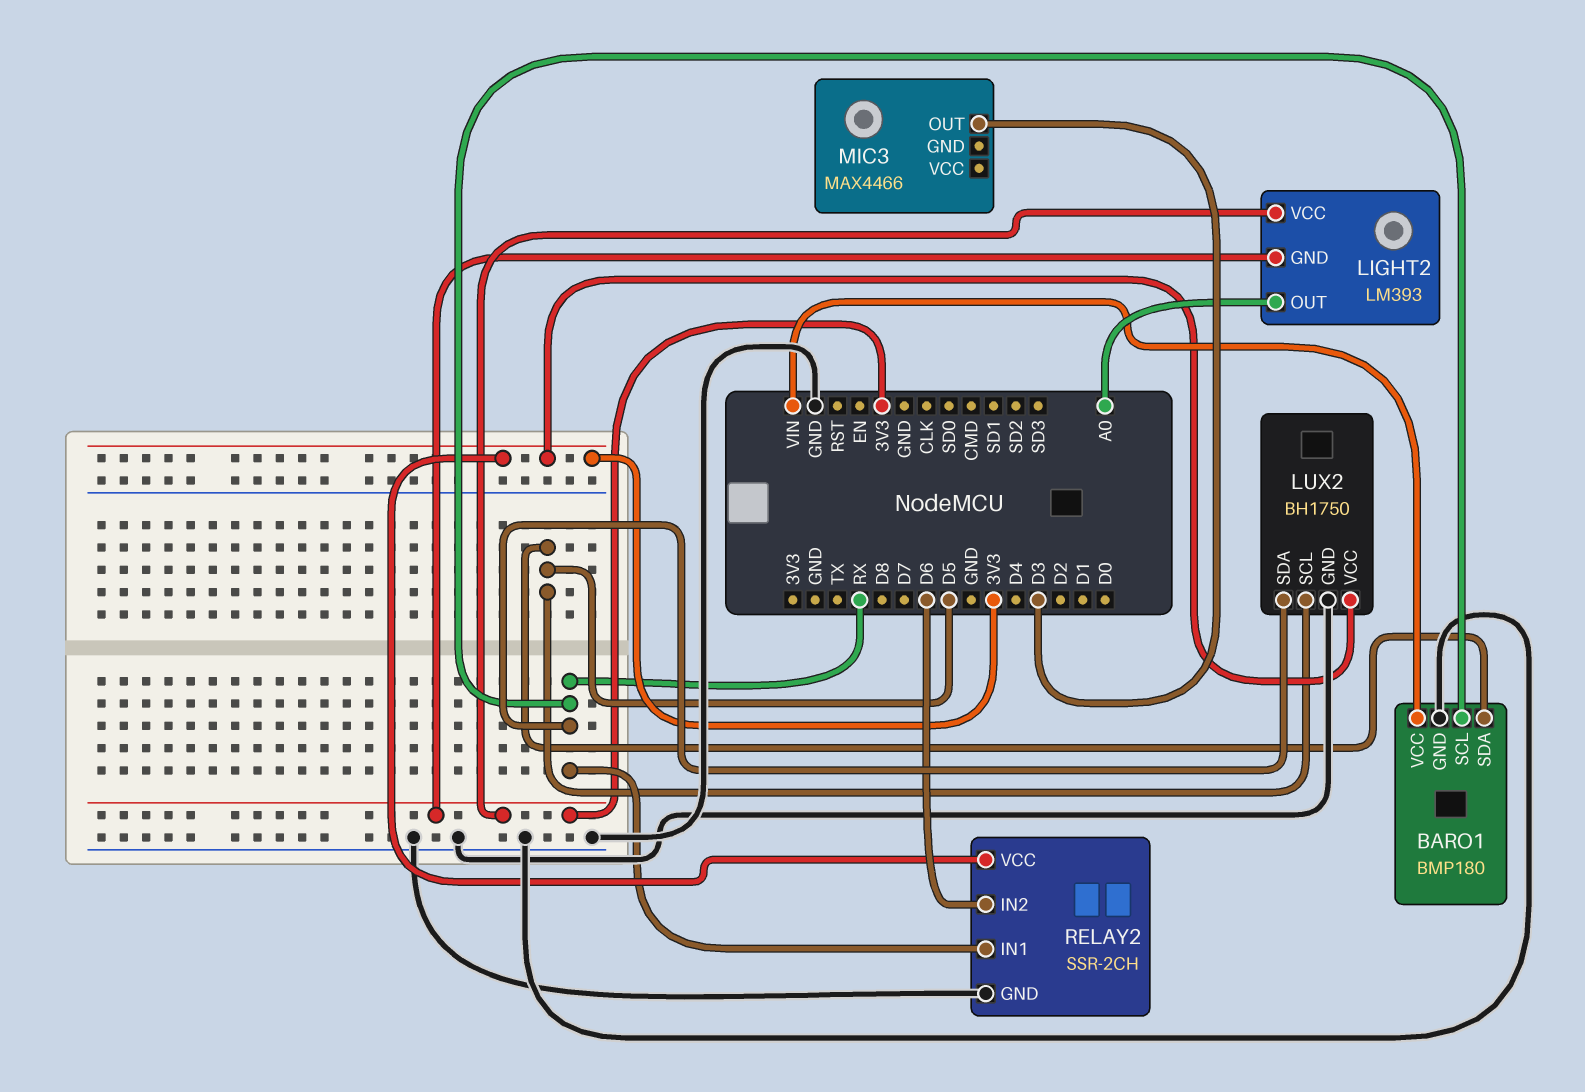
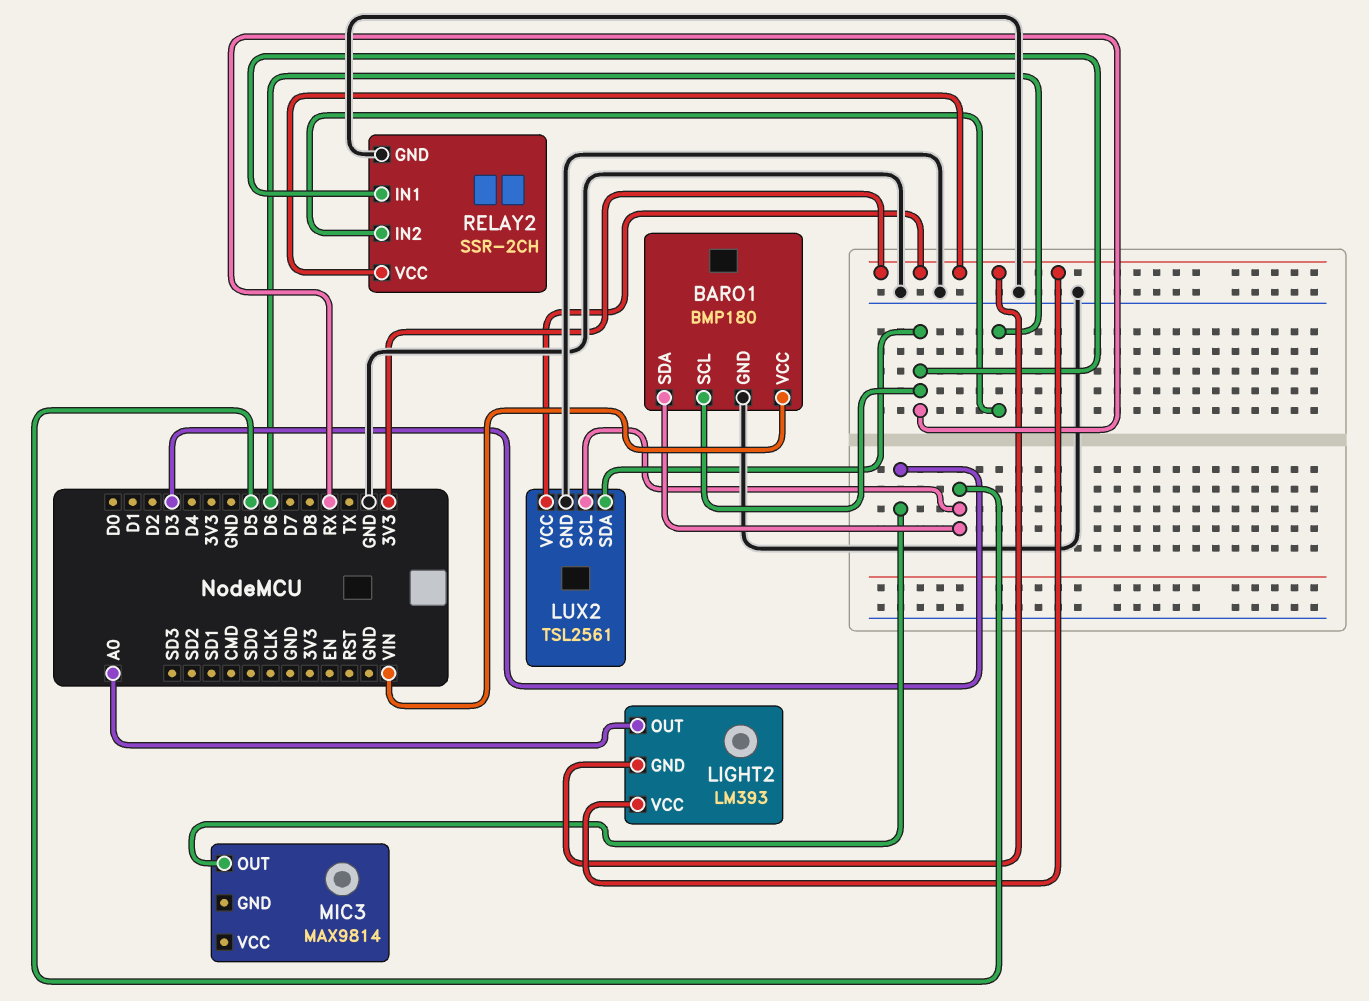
LUX2: BH1750 -> TSL2561
MIC3: MAX4466 -> MAX9814

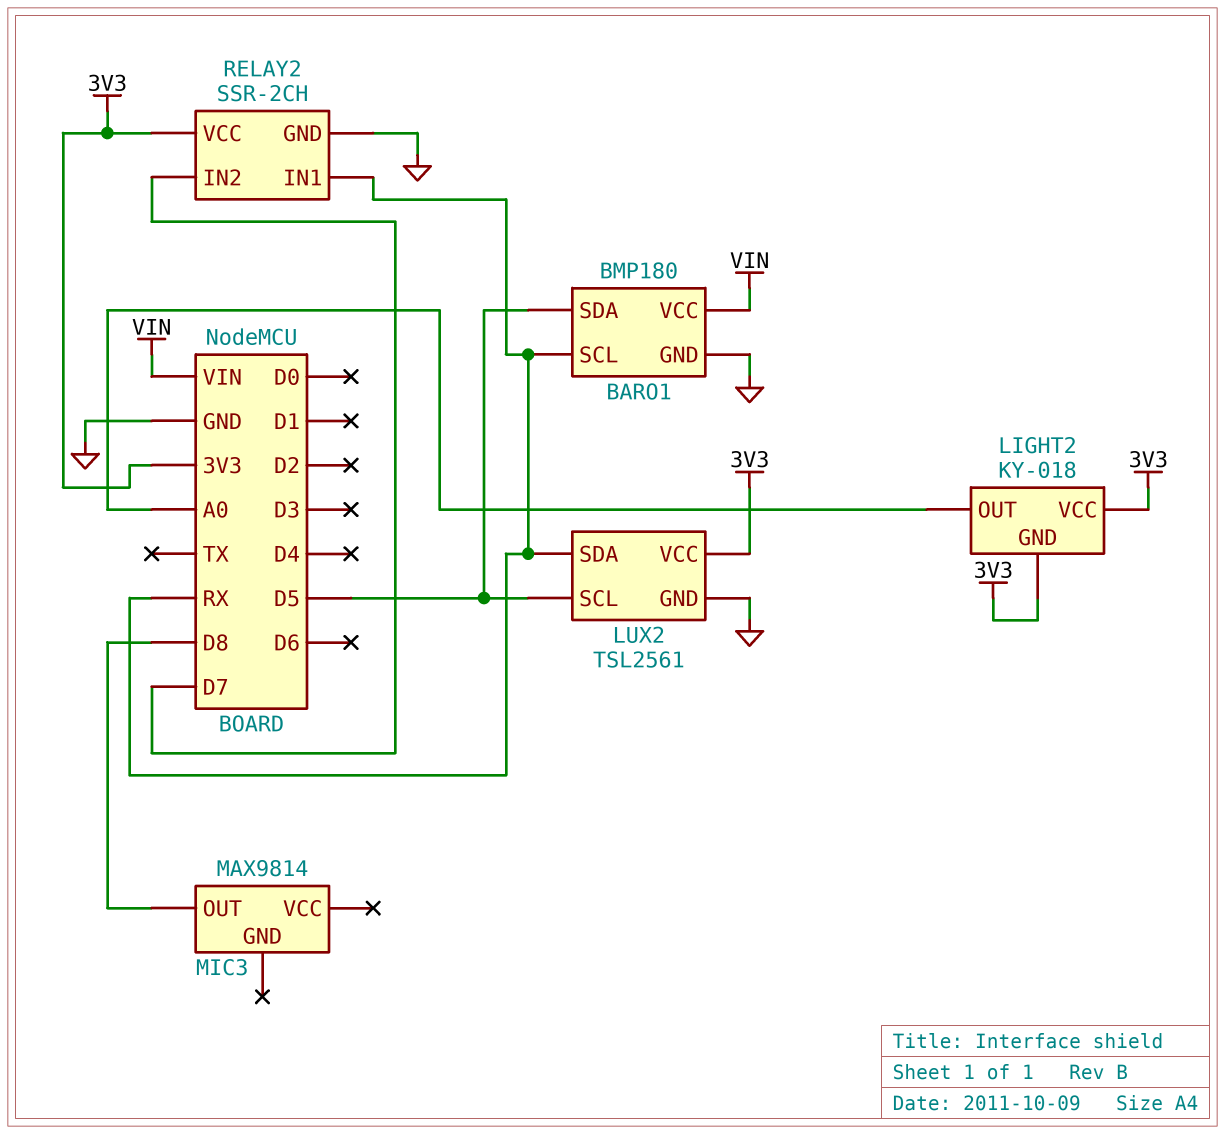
LIGHT2: LM393 -> KY-018
MIC3 pin OUT: D3 -> D8
RELAY2 pin IN2: D6 -> D7

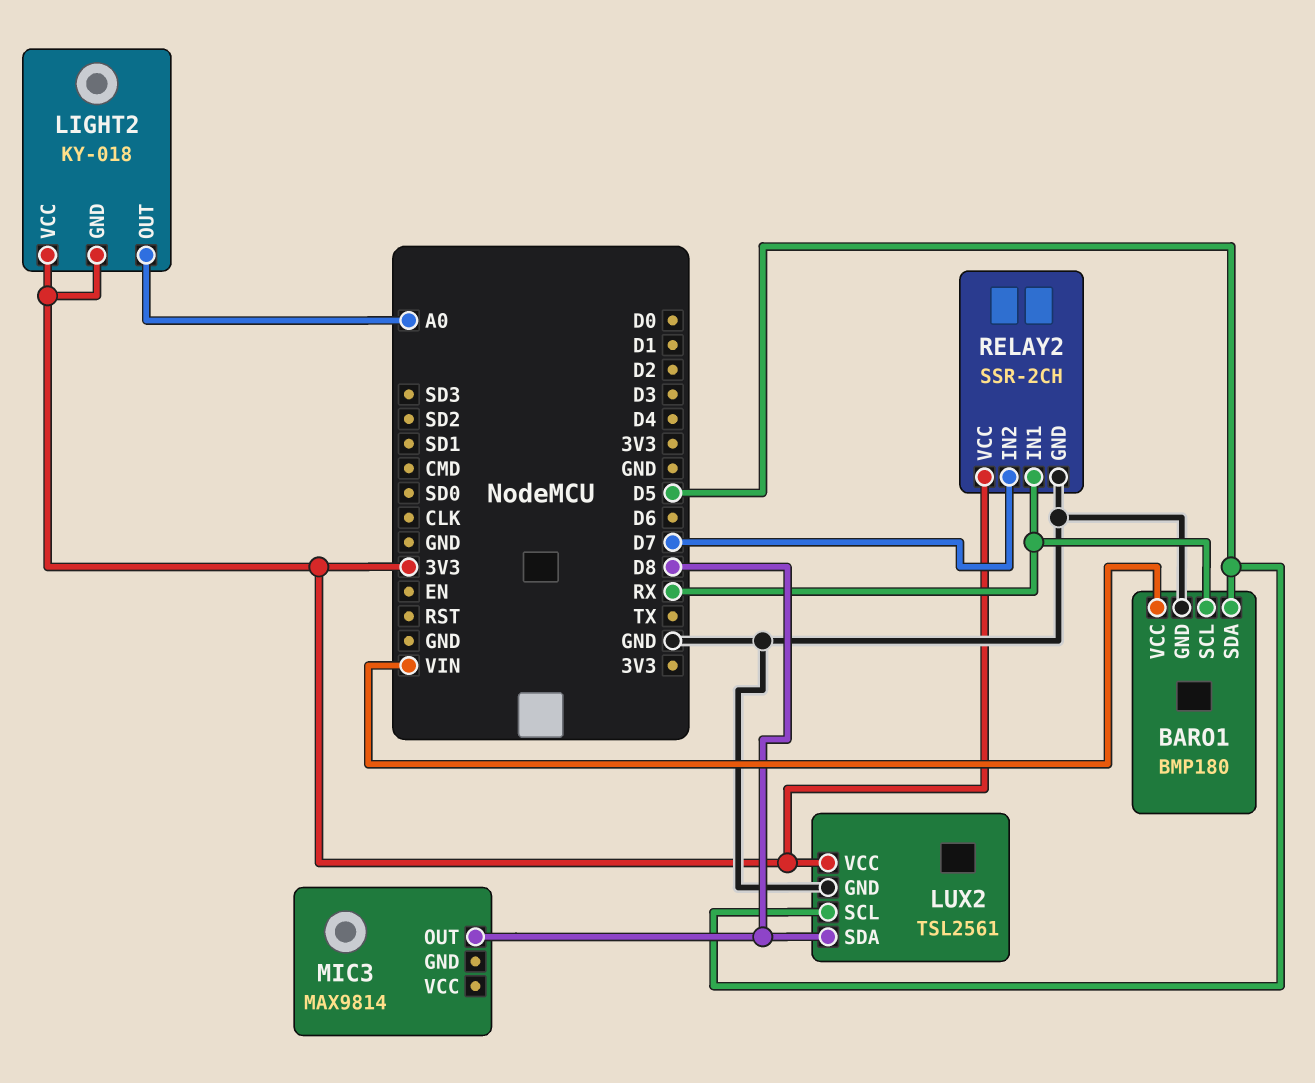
LUX2 pin SDA: RX -> D8

